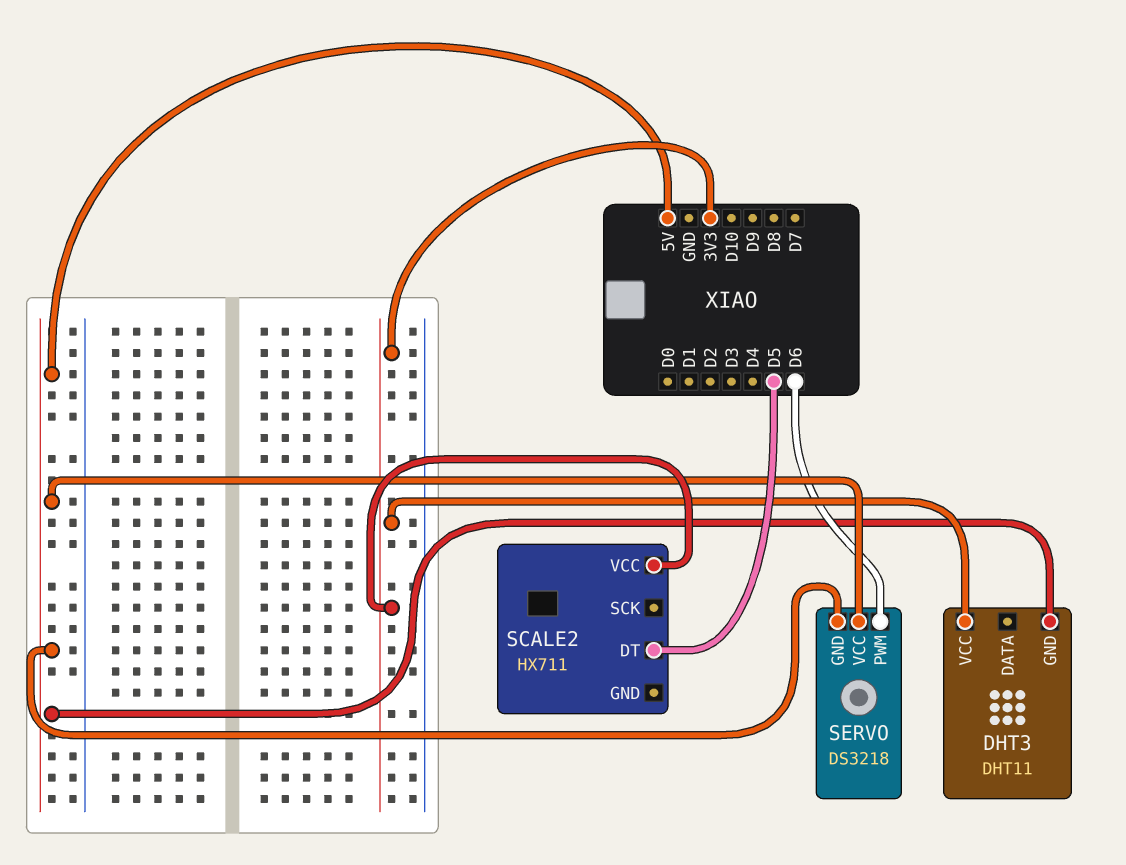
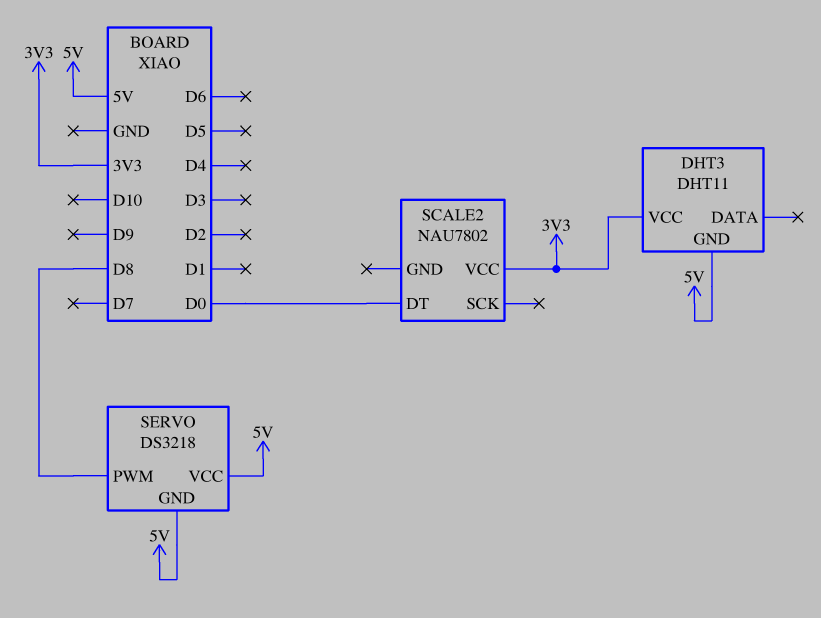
SCALE2: HX711 -> NAU7802
SCALE2 pin DT: D5 -> D0
SERVO pin PWM: D6 -> D8

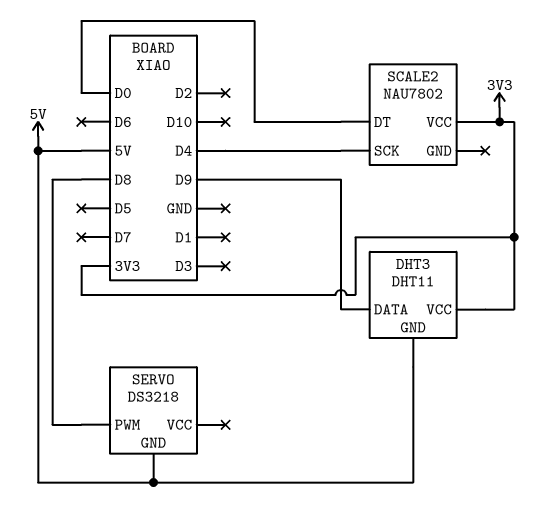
DHT3 pin DATA: none -> D9
SCALE2 pin SCK: none -> D4
SERVO pin VCC: 5V -> none

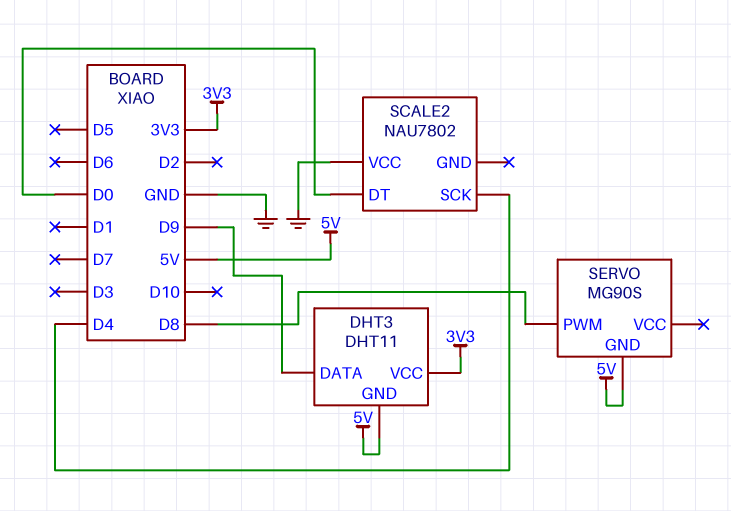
SCALE2 pin VCC: 3V3 -> GND
SERVO: DS3218 -> MG90S

